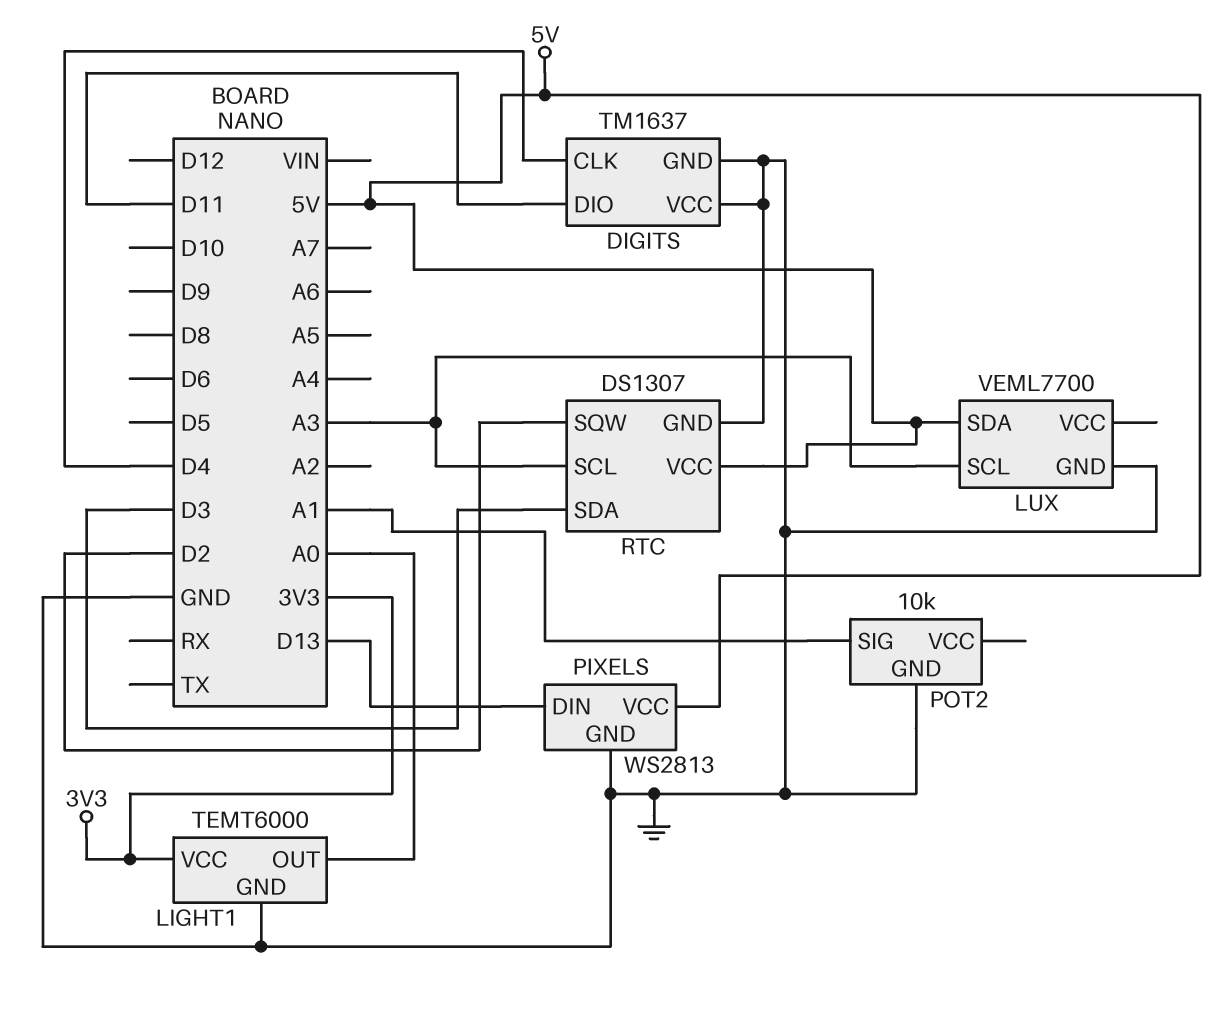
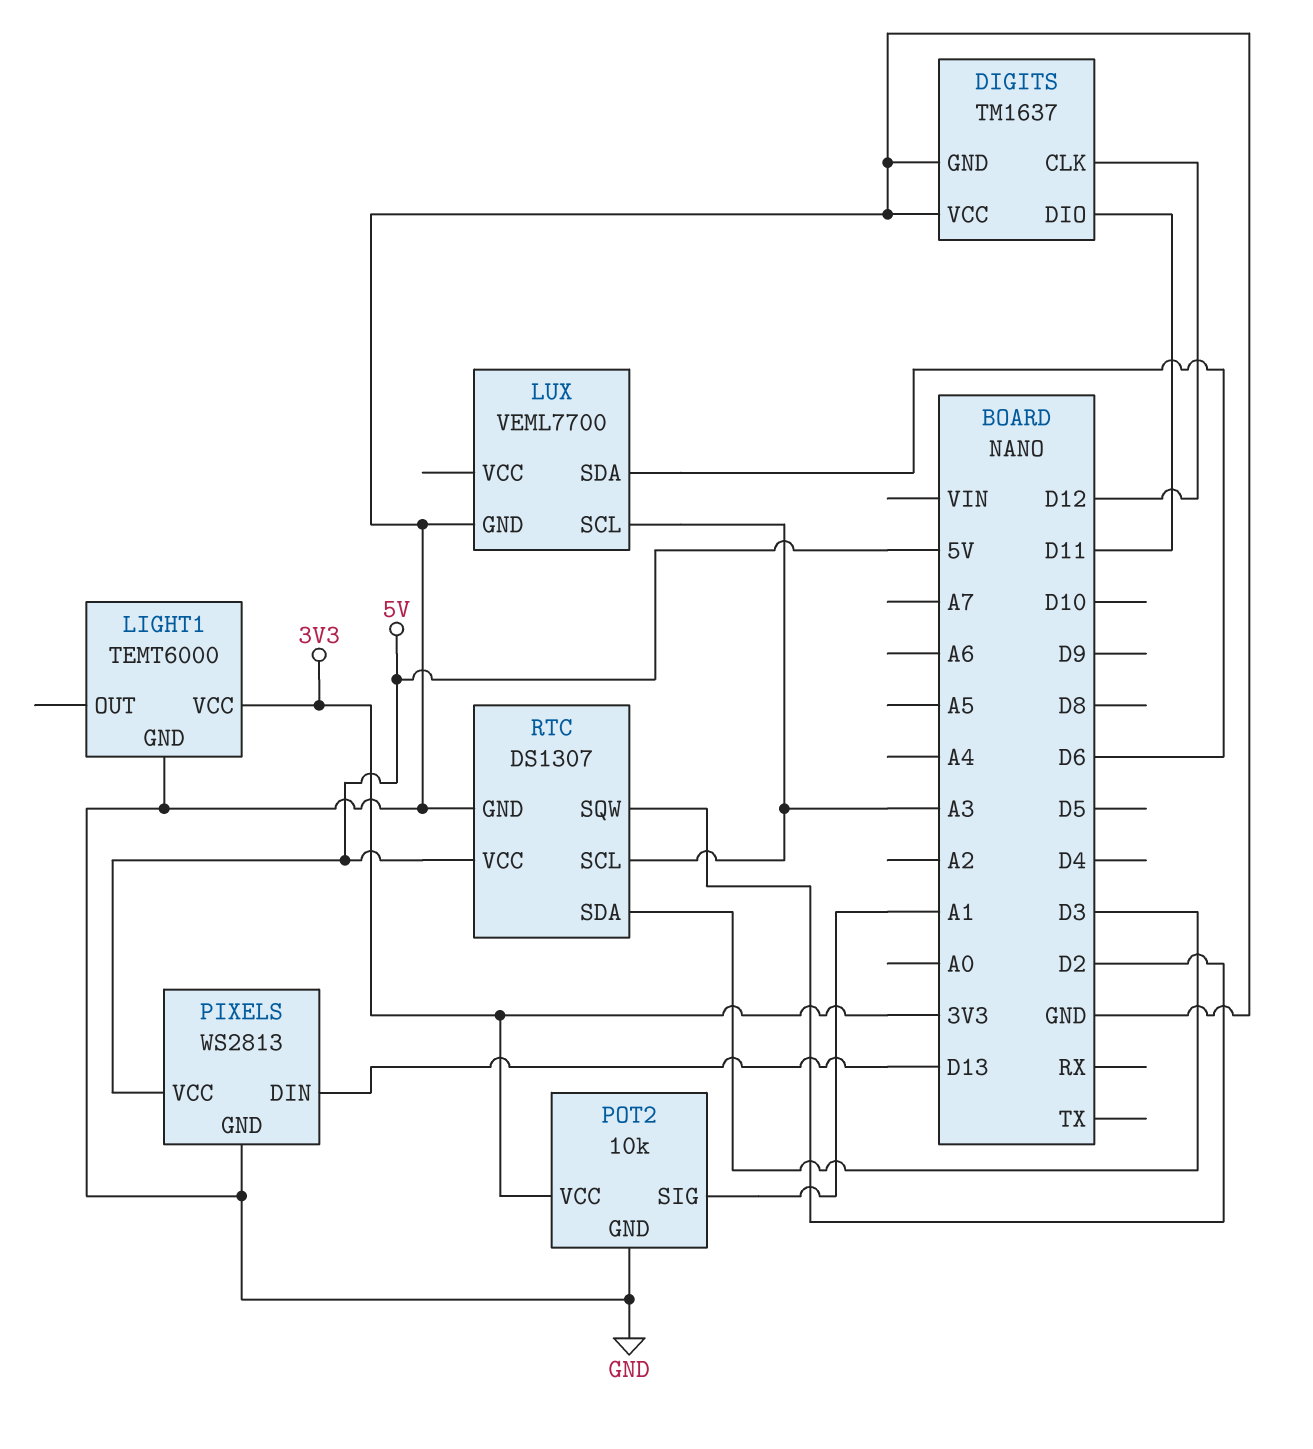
DIGITS pin CLK: D4 -> D12
LIGHT1 pin OUT: A0 -> none
LUX pin SDA: 5V -> D6
POT2 pin VCC: none -> 3V3

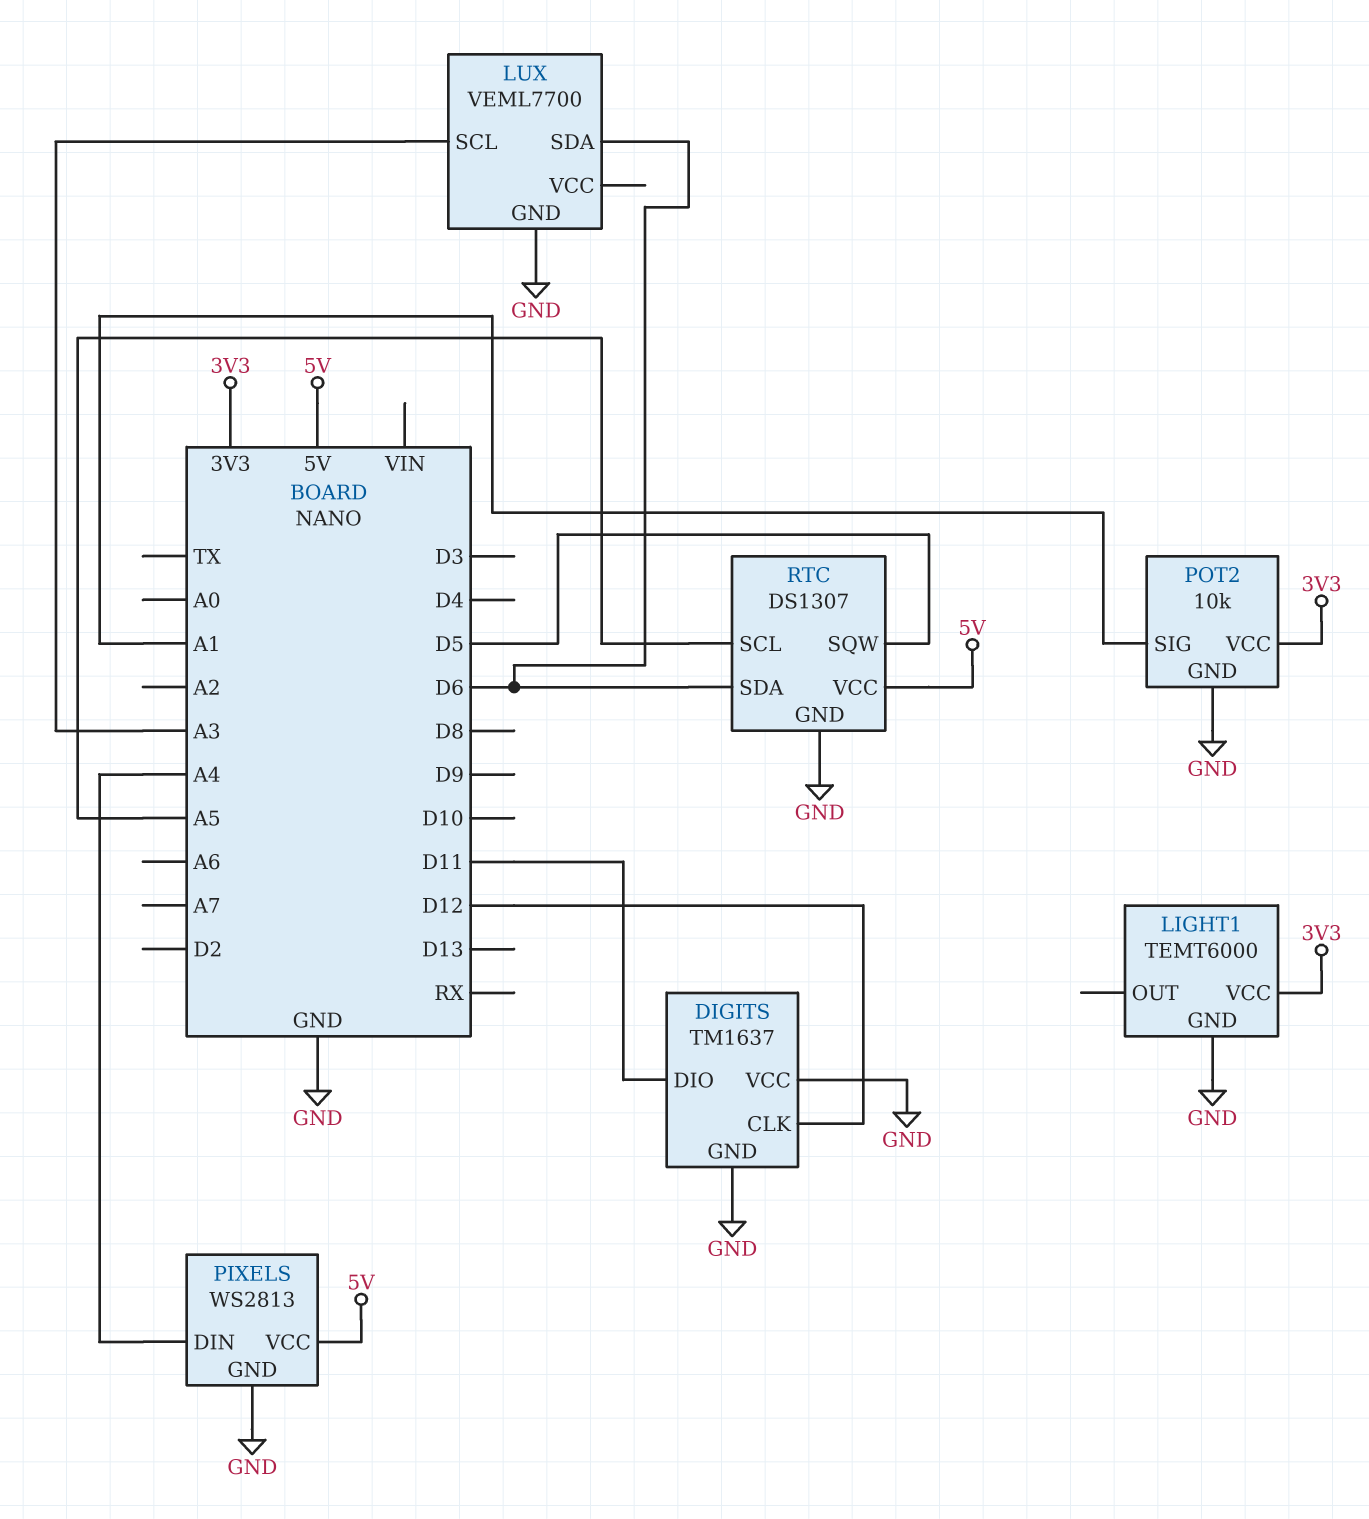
PIXELS pin DIN: D13 -> A4
RTC pin SCL: A3 -> A5
RTC pin SDA: D3 -> D6
RTC pin SQW: D2 -> D5

